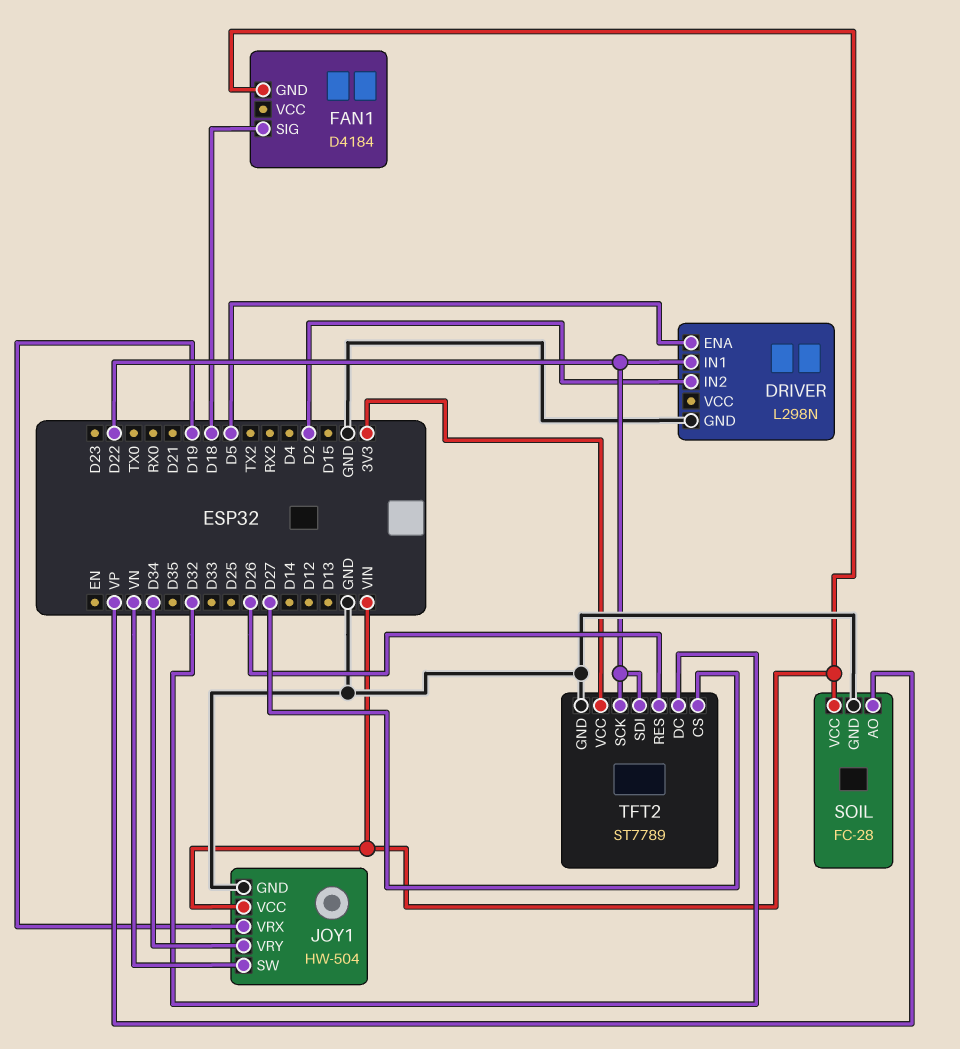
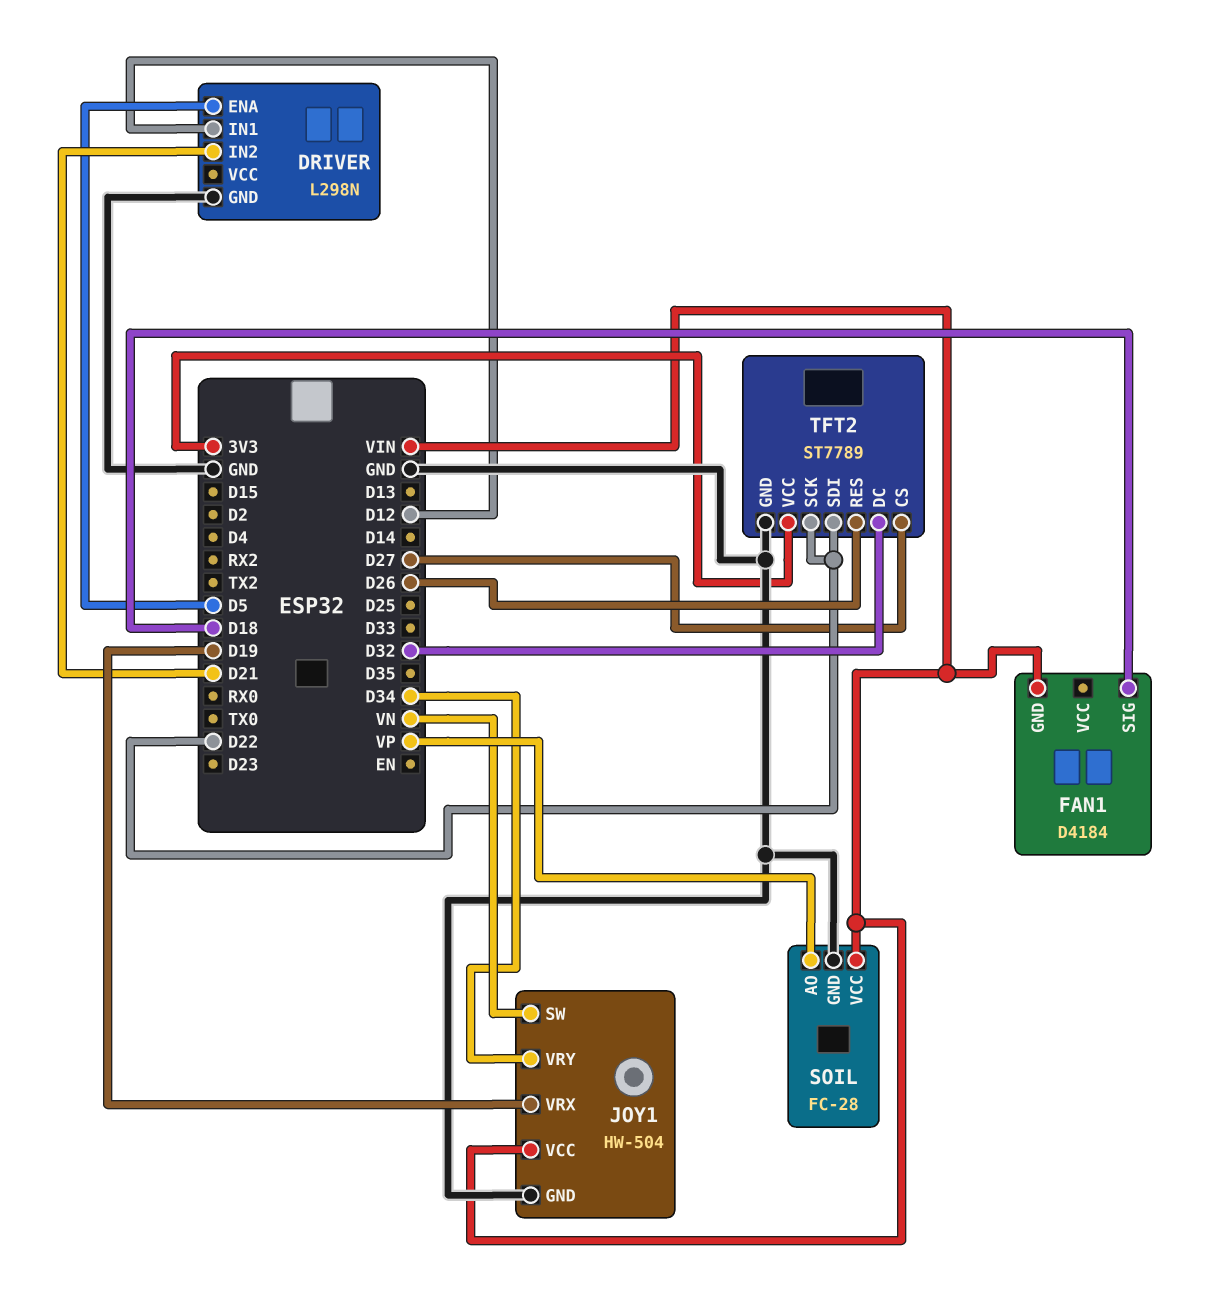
DRIVER pin IN1: D22 -> D12
DRIVER pin IN2: D2 -> D21

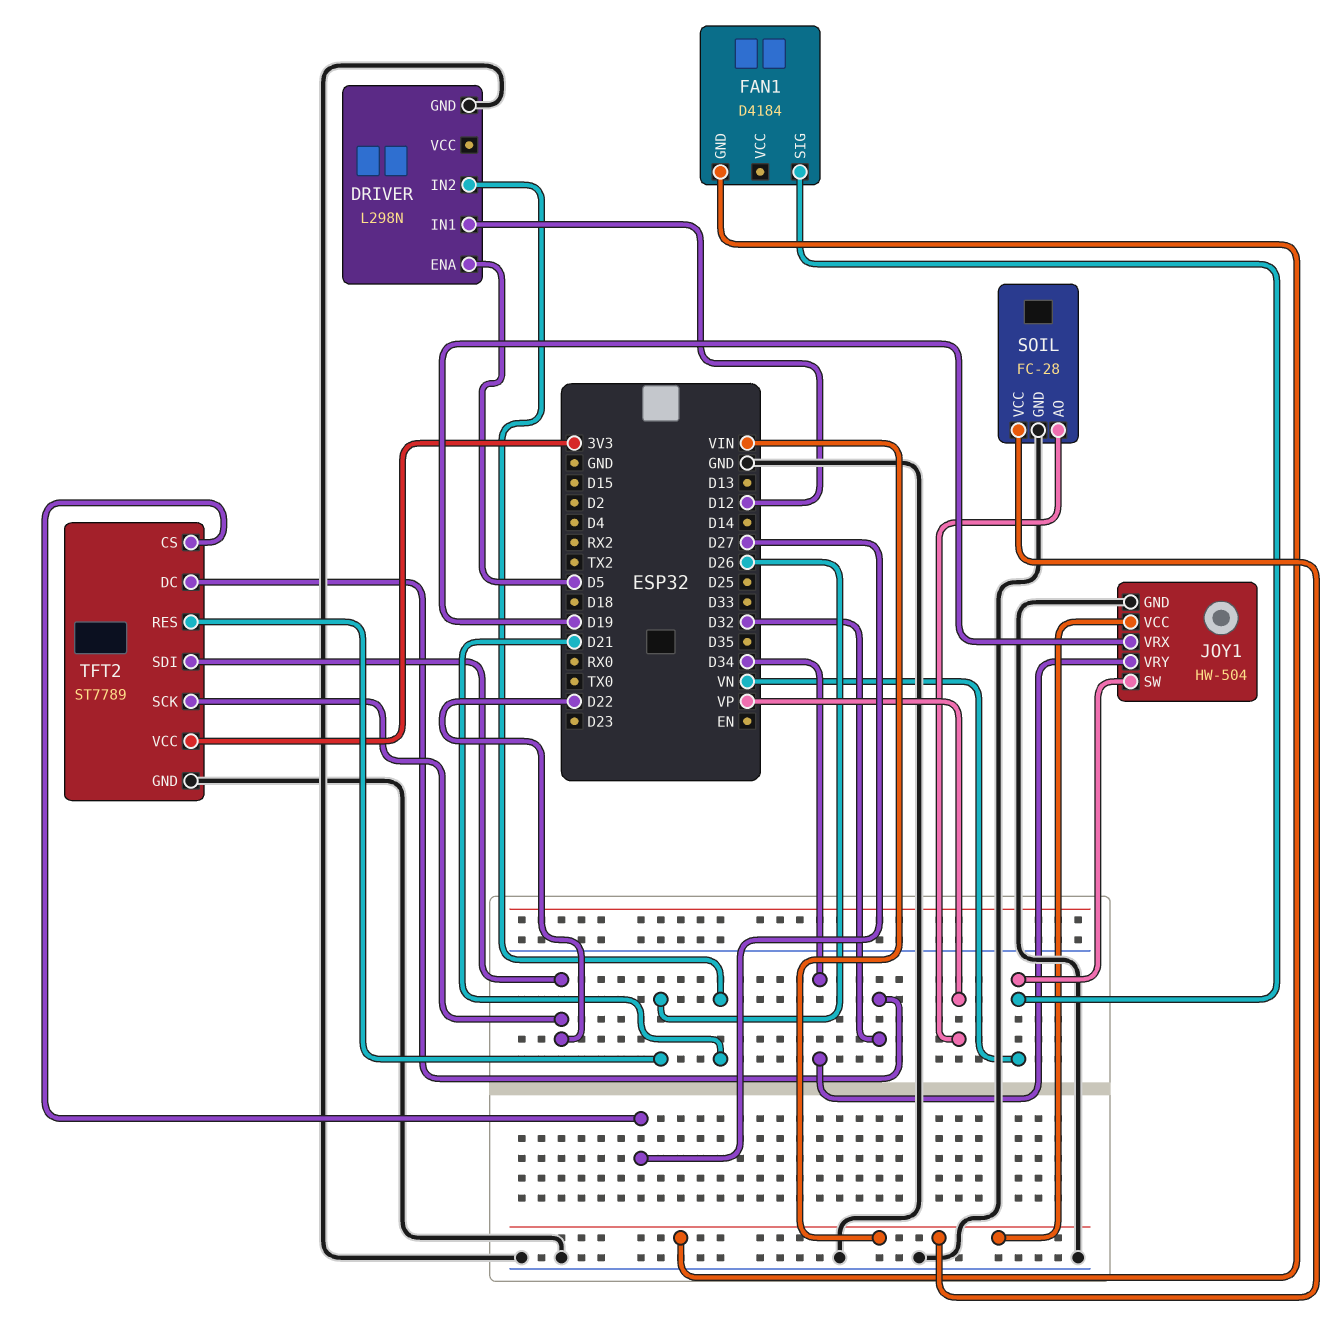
FAN1 pin SIG: D18 -> VN

